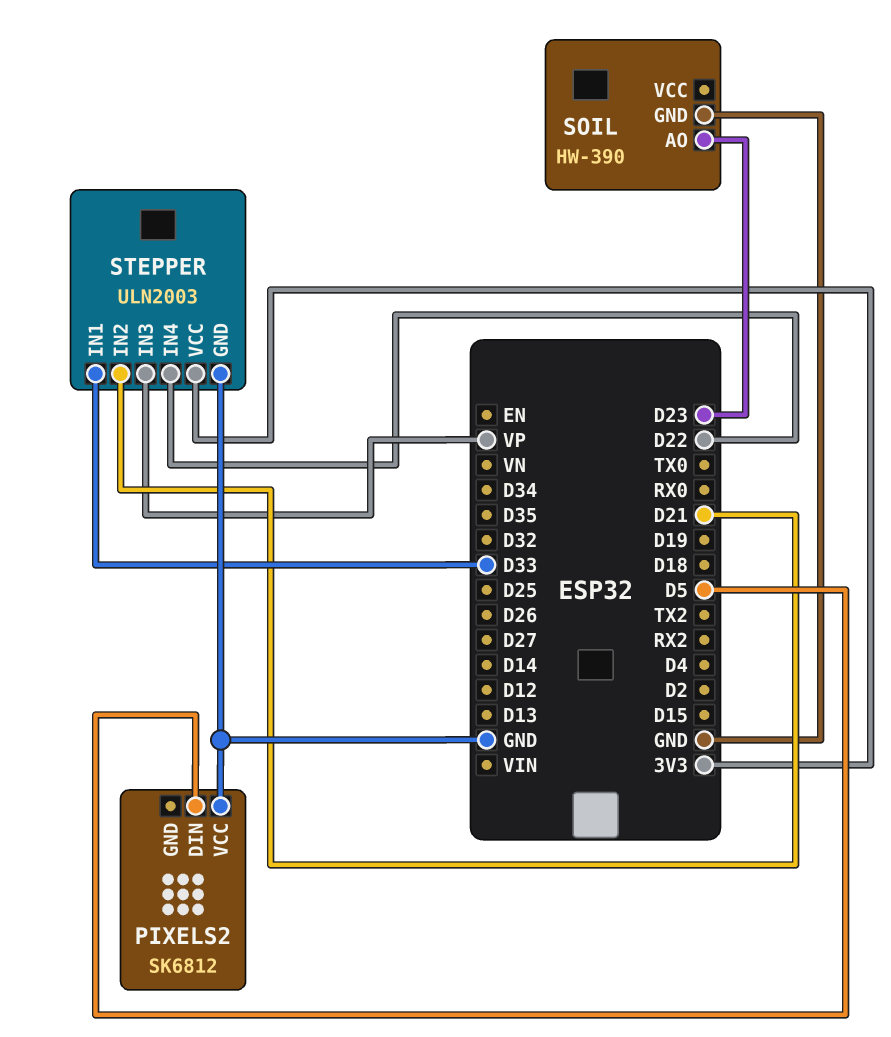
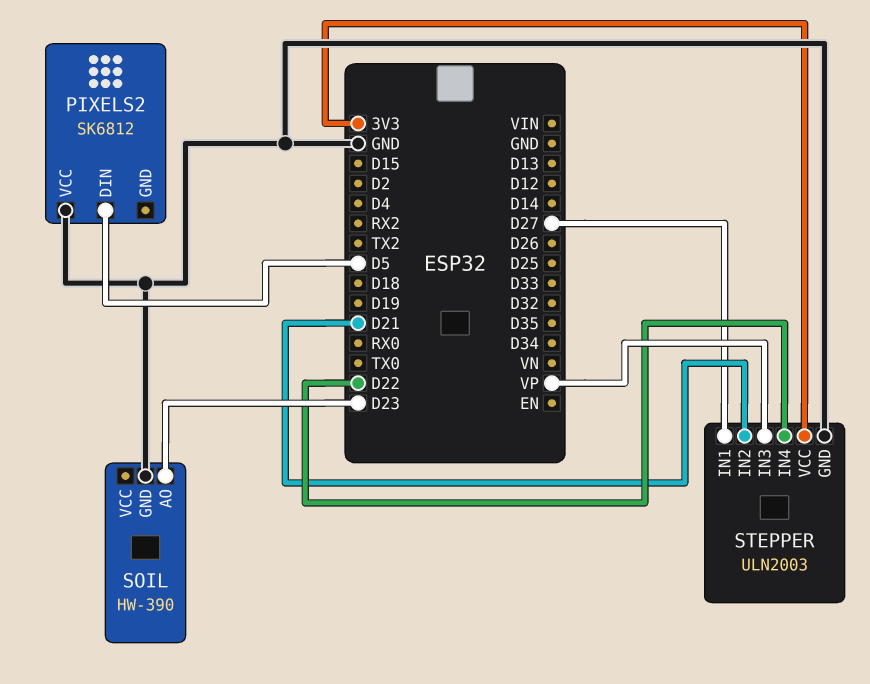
STEPPER pin IN1: D33 -> D27

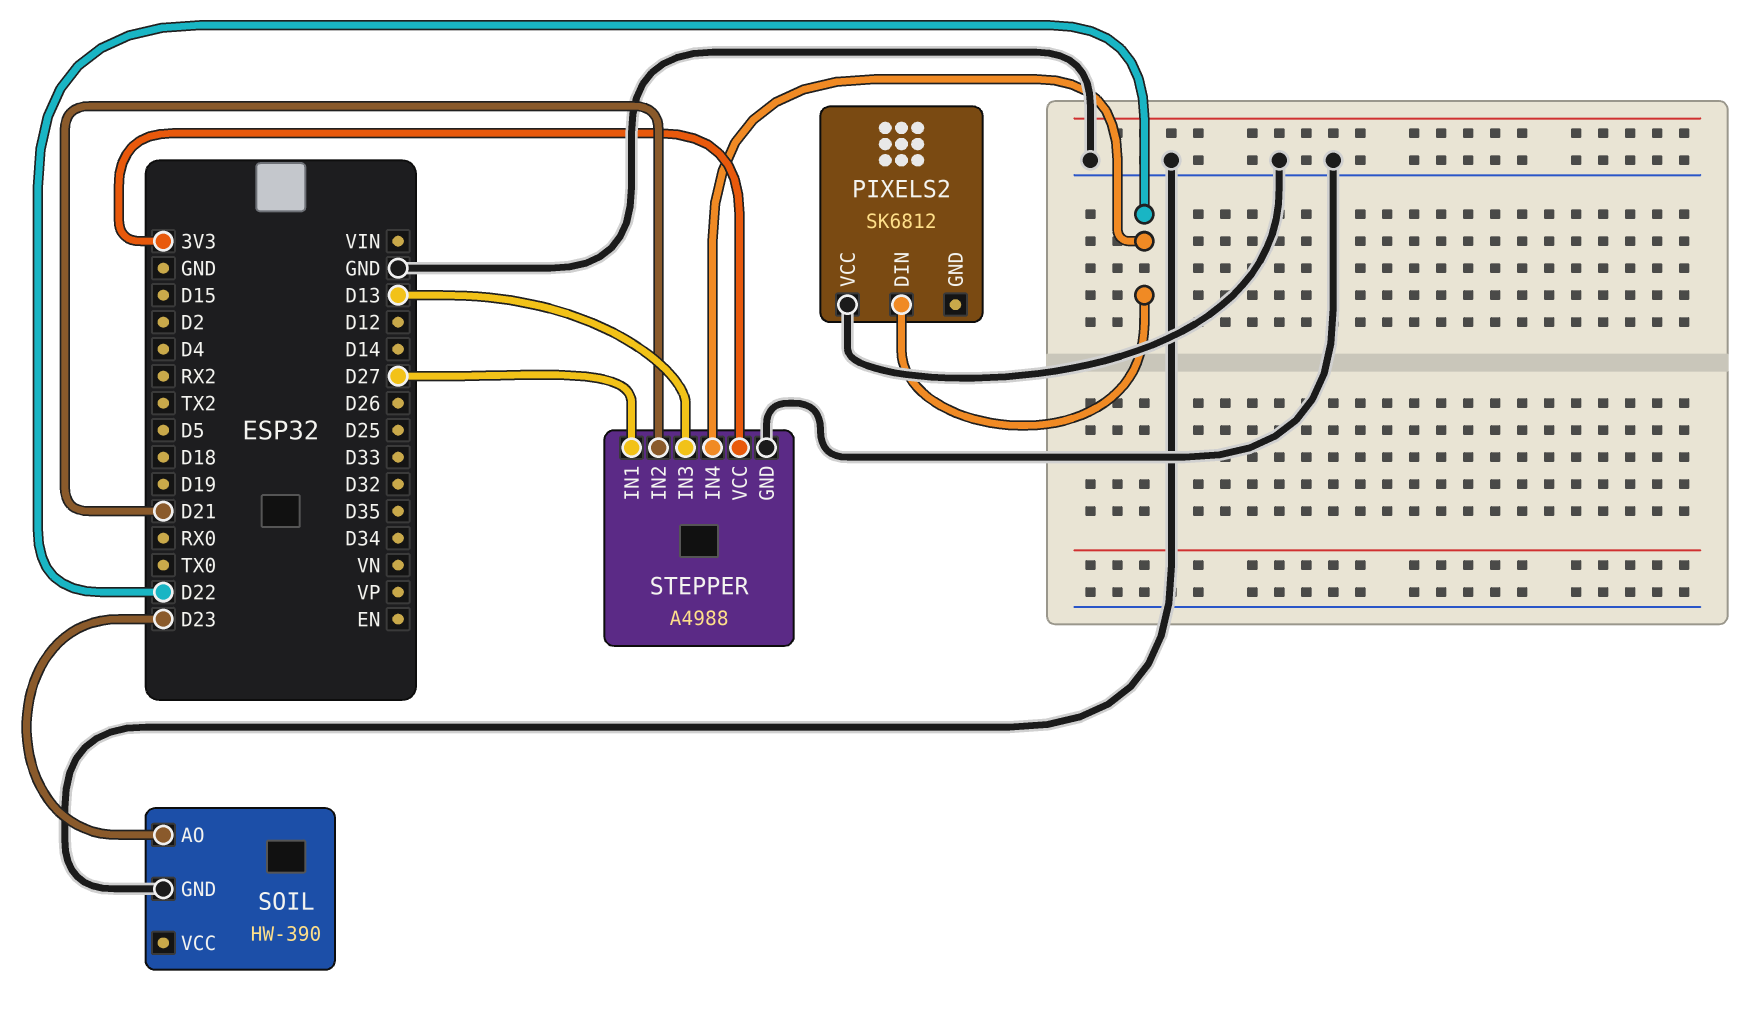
PIXELS2 pin DIN: D5 -> D22
STEPPER: ULN2003 -> A4988
STEPPER pin IN3: VP -> D13

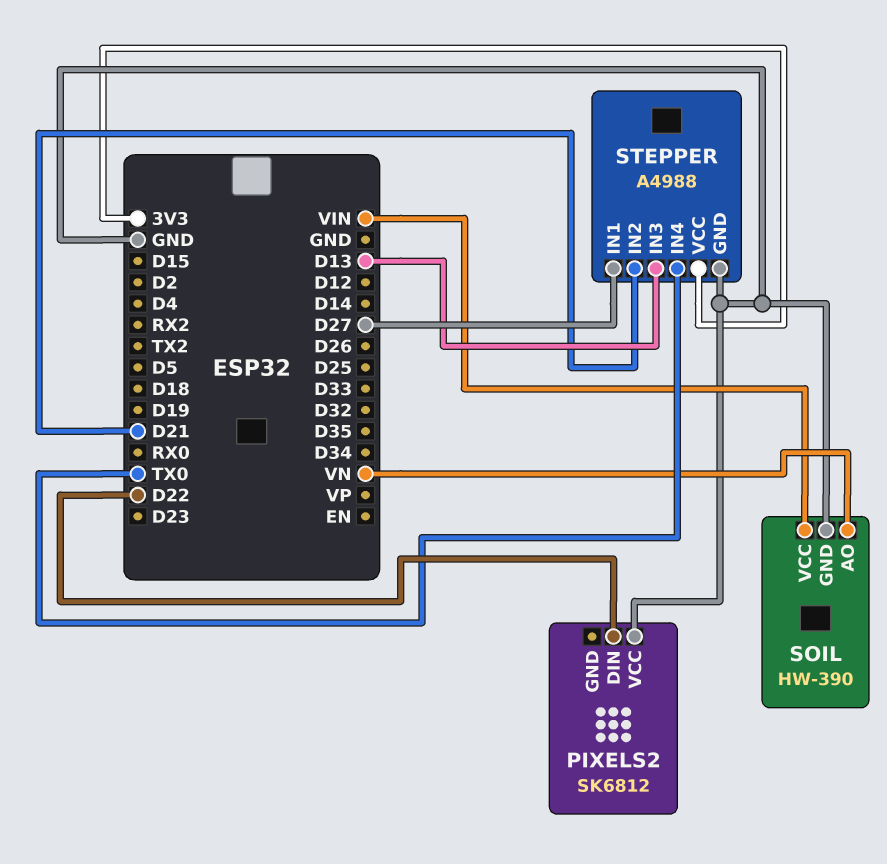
SOIL pin AO: D23 -> VN
SOIL pin VCC: none -> VIN
STEPPER pin IN4: D22 -> TX0

